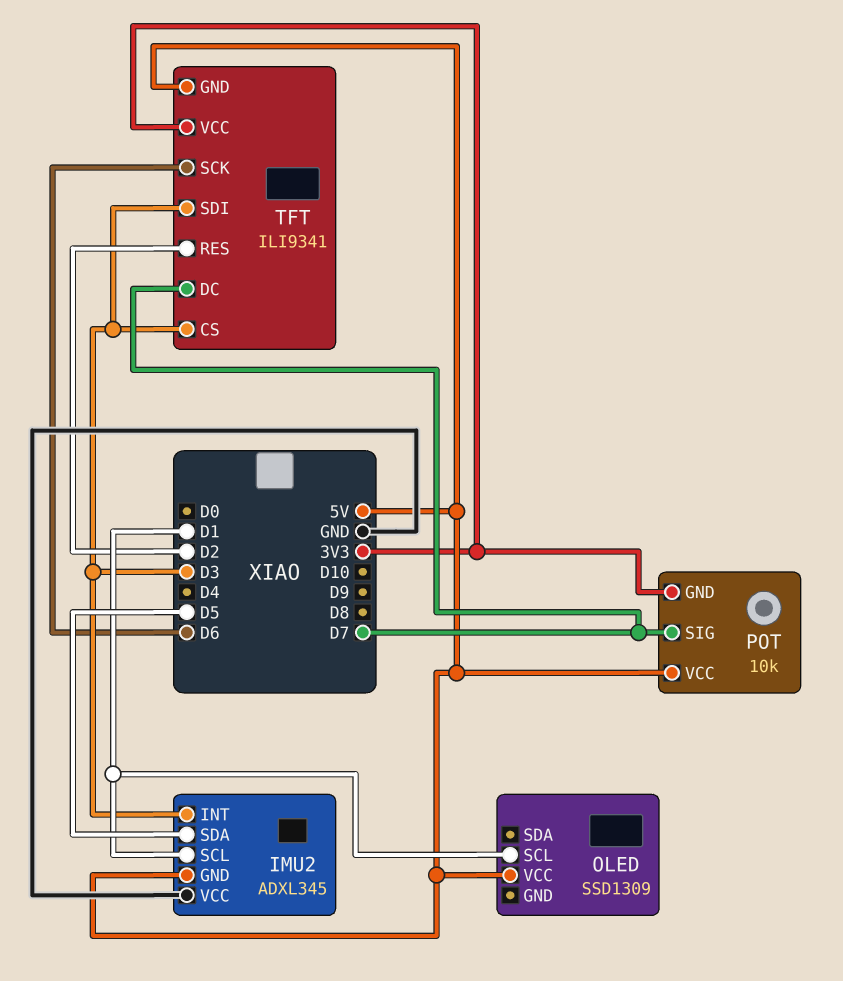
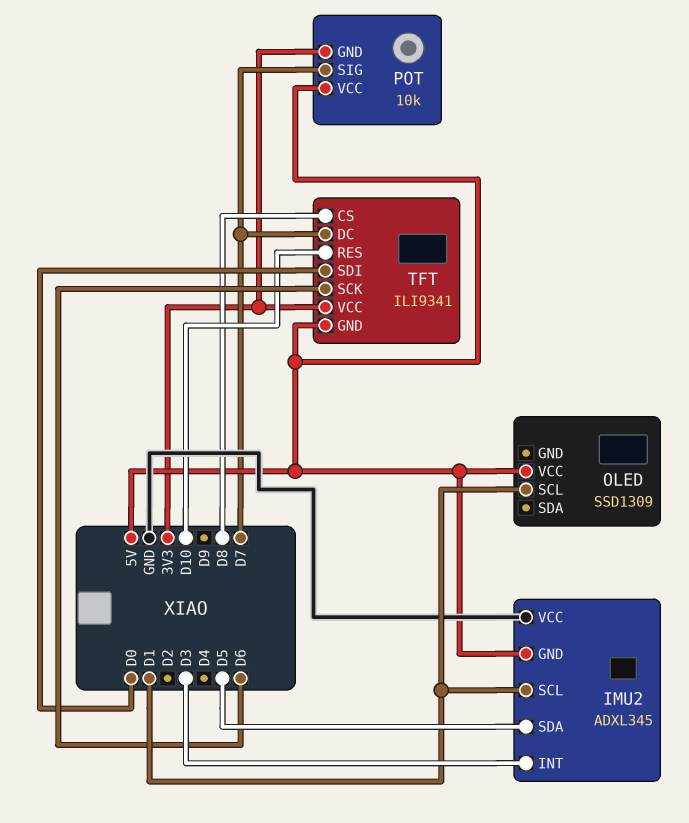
TFT pin CS: D3 -> D8
TFT pin RES: D2 -> D10
TFT pin SDI: D3 -> D0

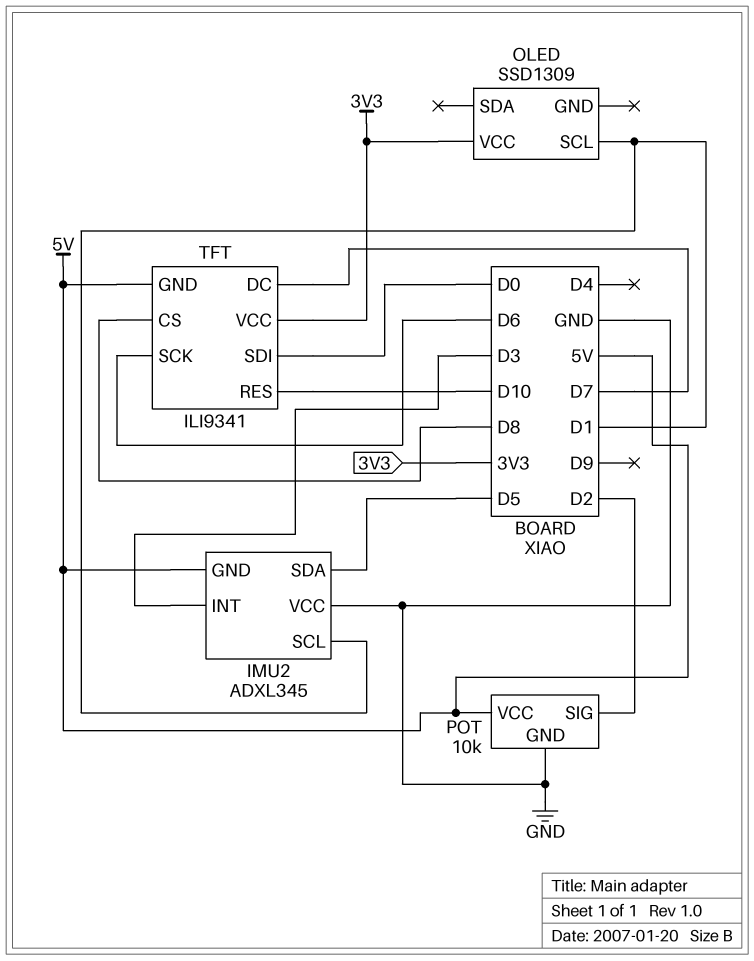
OLED pin VCC: 5V -> 3V3
POT pin GND: 3V3 -> GND
POT pin SIG: D7 -> D2

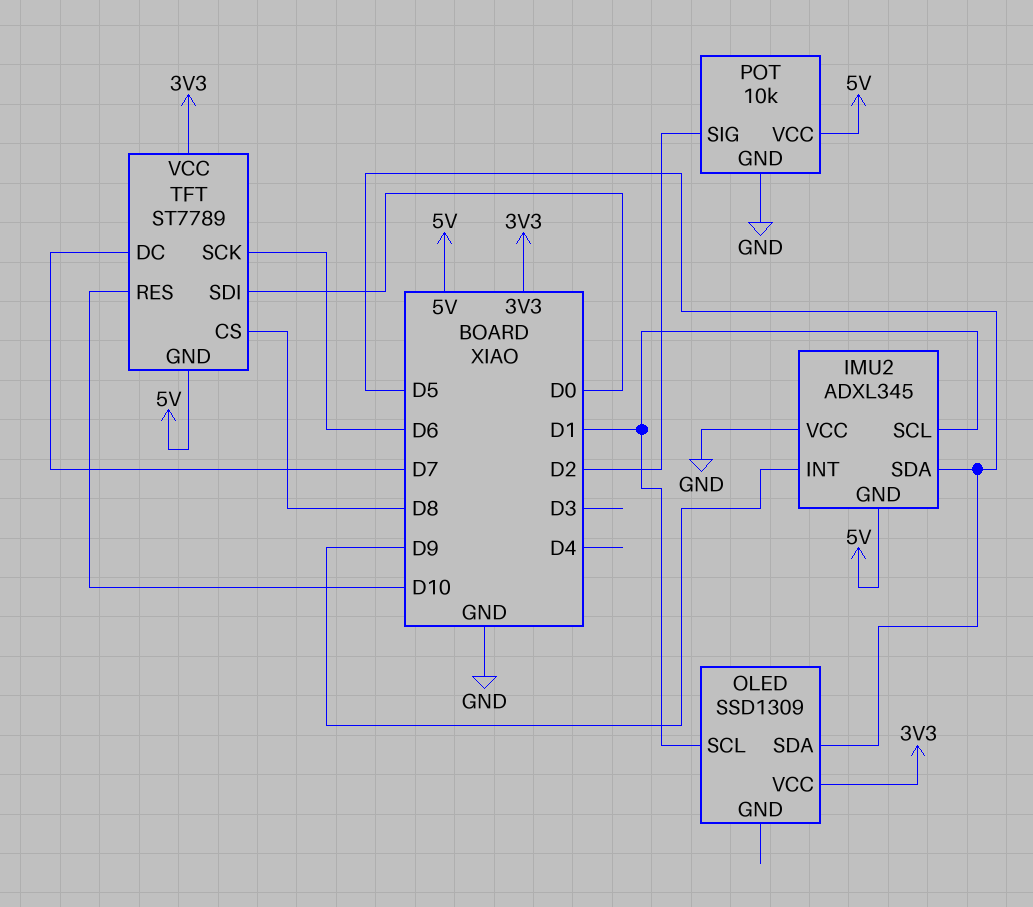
IMU2 pin INT: D3 -> D9
OLED pin SDA: none -> D5
TFT: ILI9341 -> ST7789

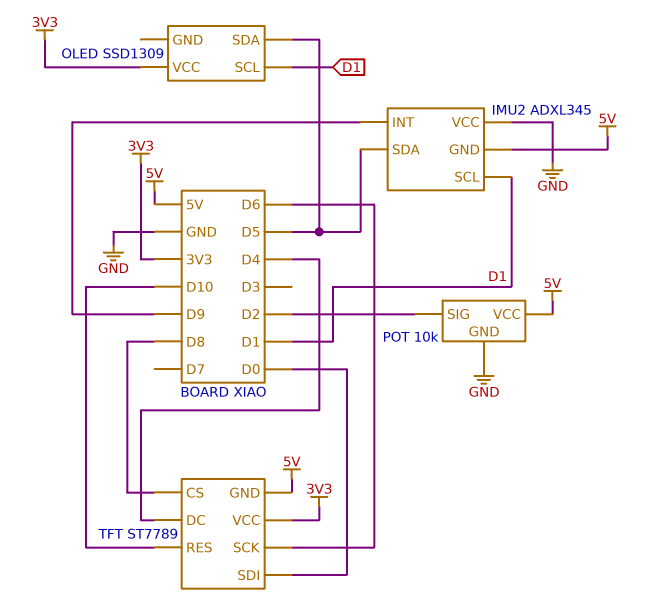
TFT pin DC: D7 -> D4

